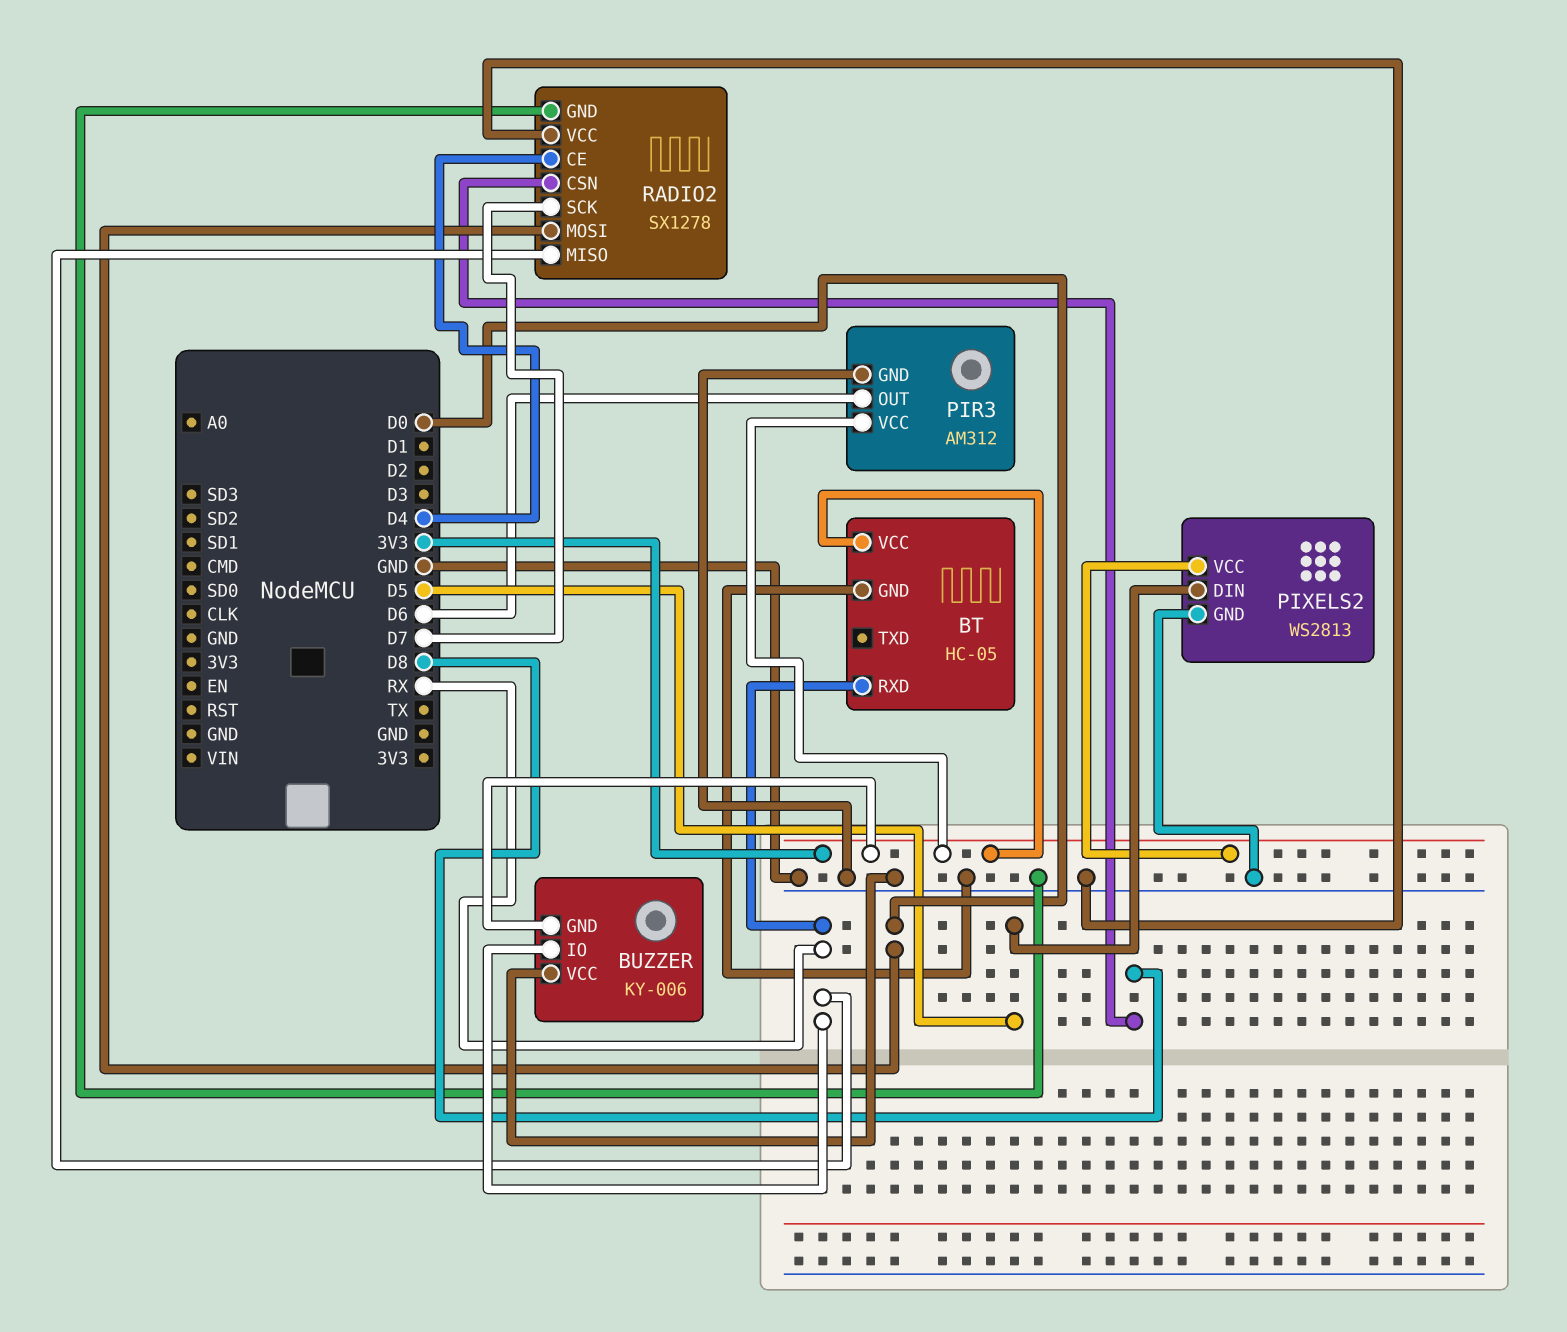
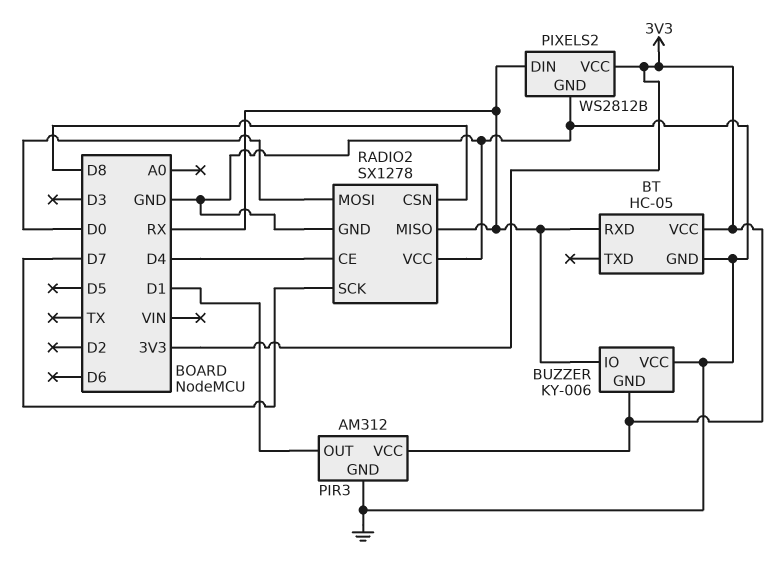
PIR3 pin OUT: D6 -> D1
PIXELS2: WS2813 -> WS2812B
PIXELS2 pin DIN: D5 -> RX

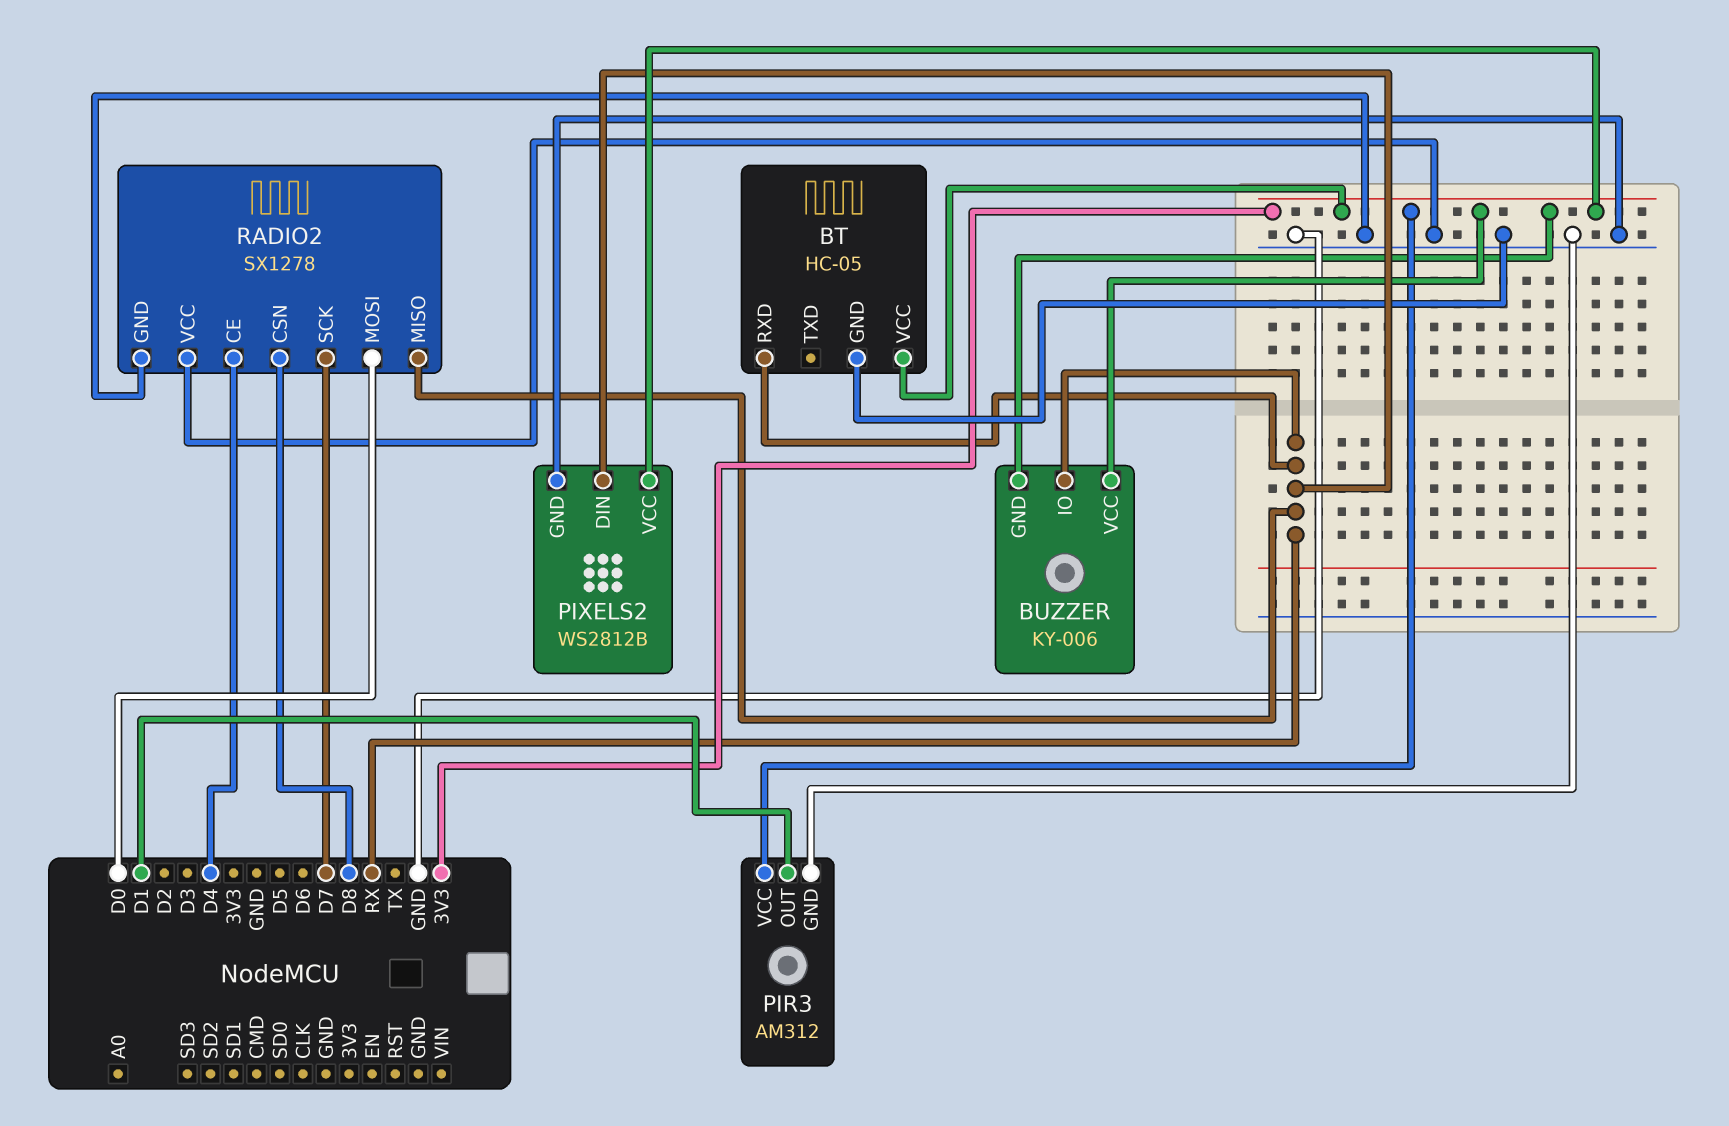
BUZZER pin VCC: GND -> 3V3

